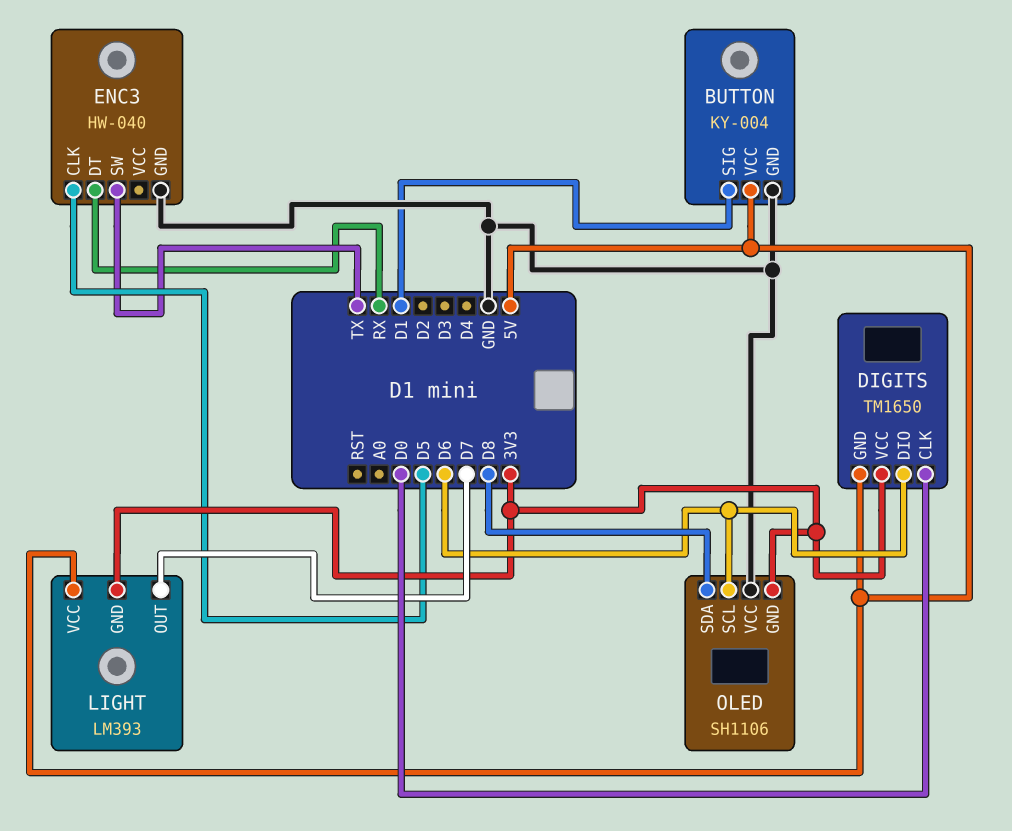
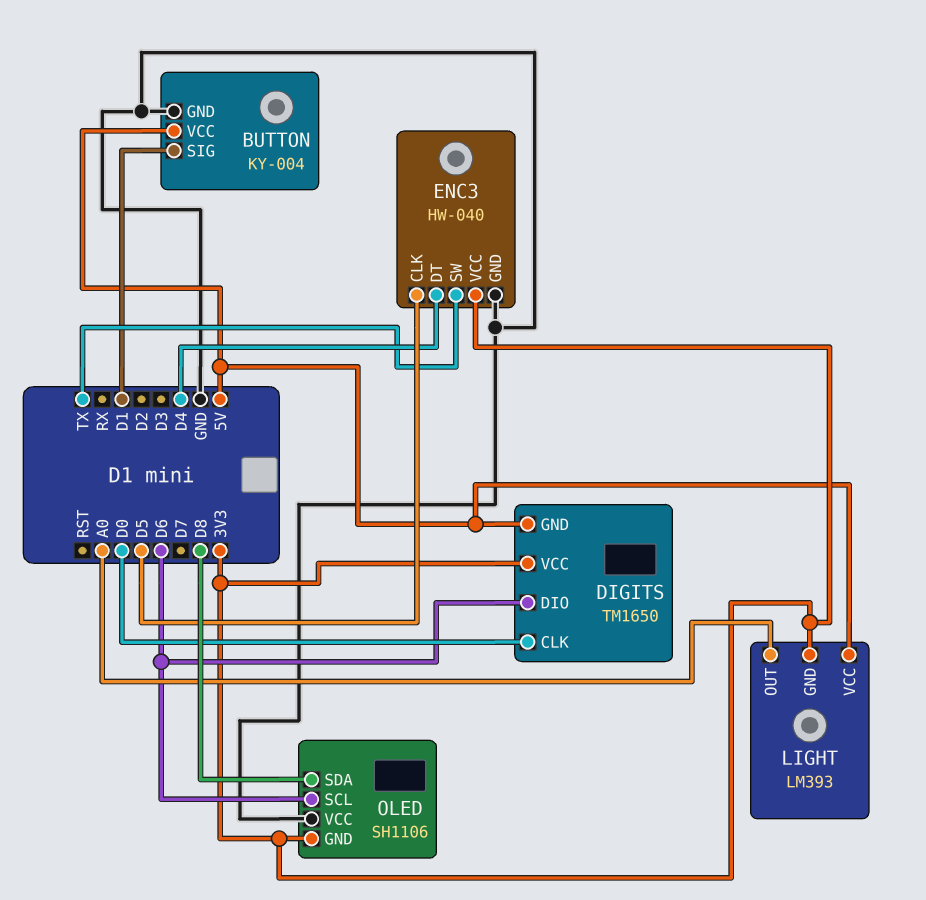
ENC3 pin DT: RX -> D4
ENC3 pin VCC: none -> 3V3
LIGHT pin OUT: D7 -> A0

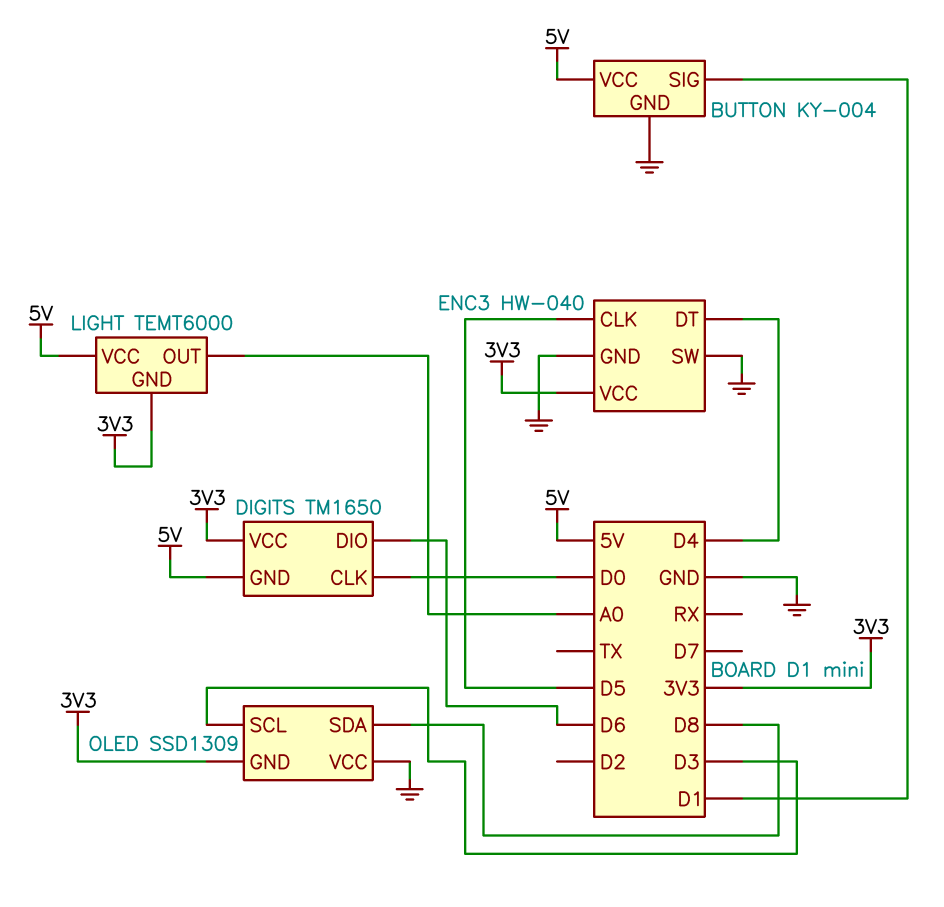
ENC3 pin SW: TX -> GND
LIGHT: LM393 -> TEMT6000
OLED: SH1106 -> SSD1309
OLED pin SCL: D6 -> D3

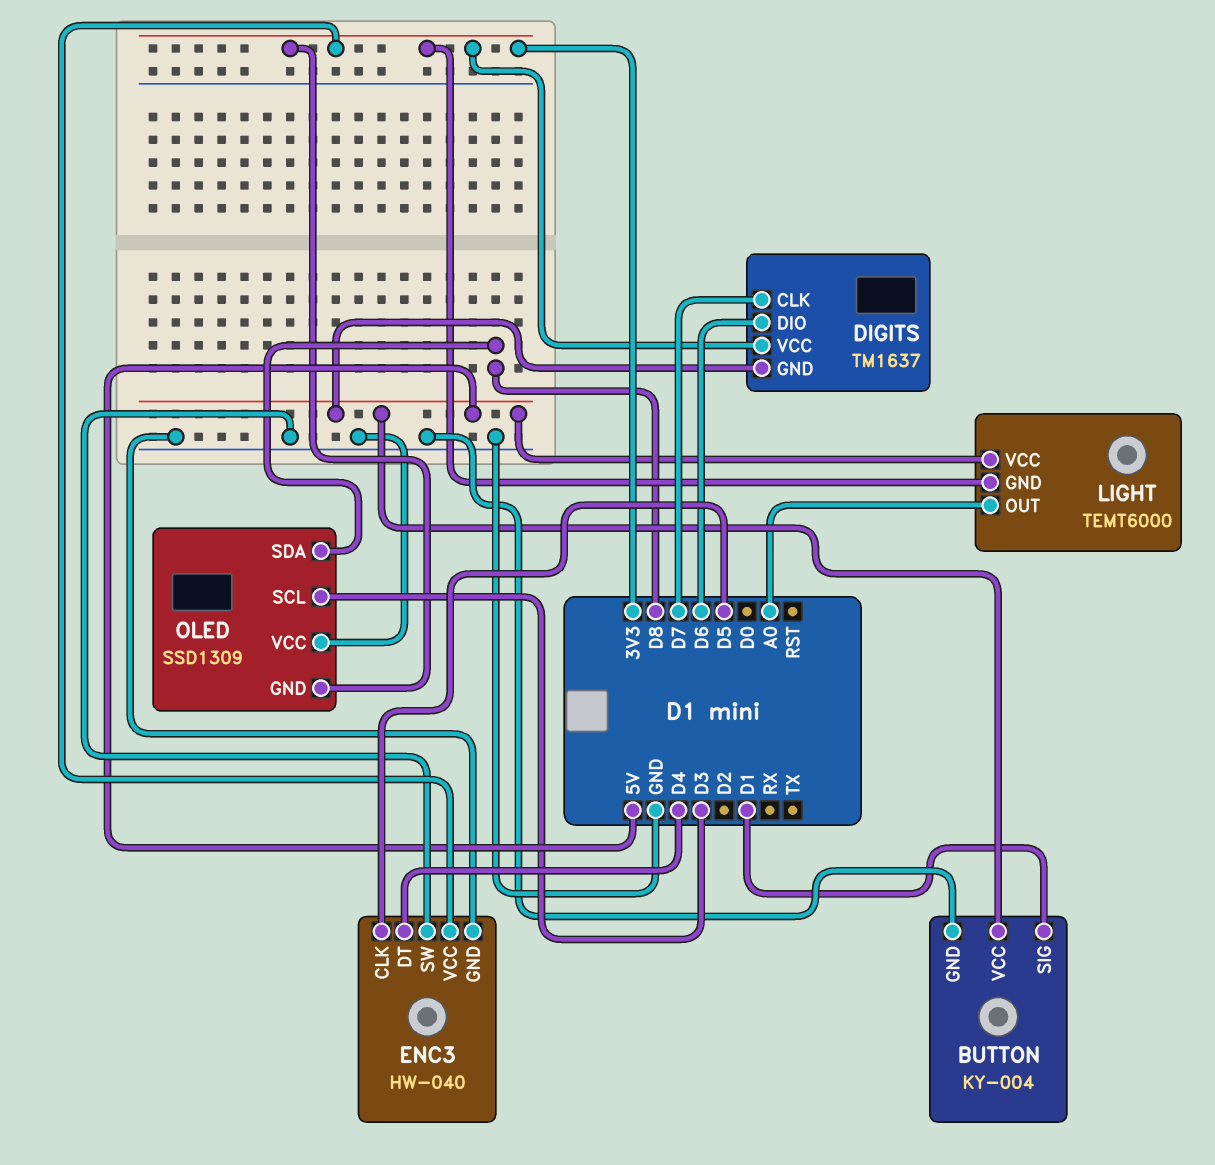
DIGITS: TM1650 -> TM1637
DIGITS pin CLK: D0 -> D7

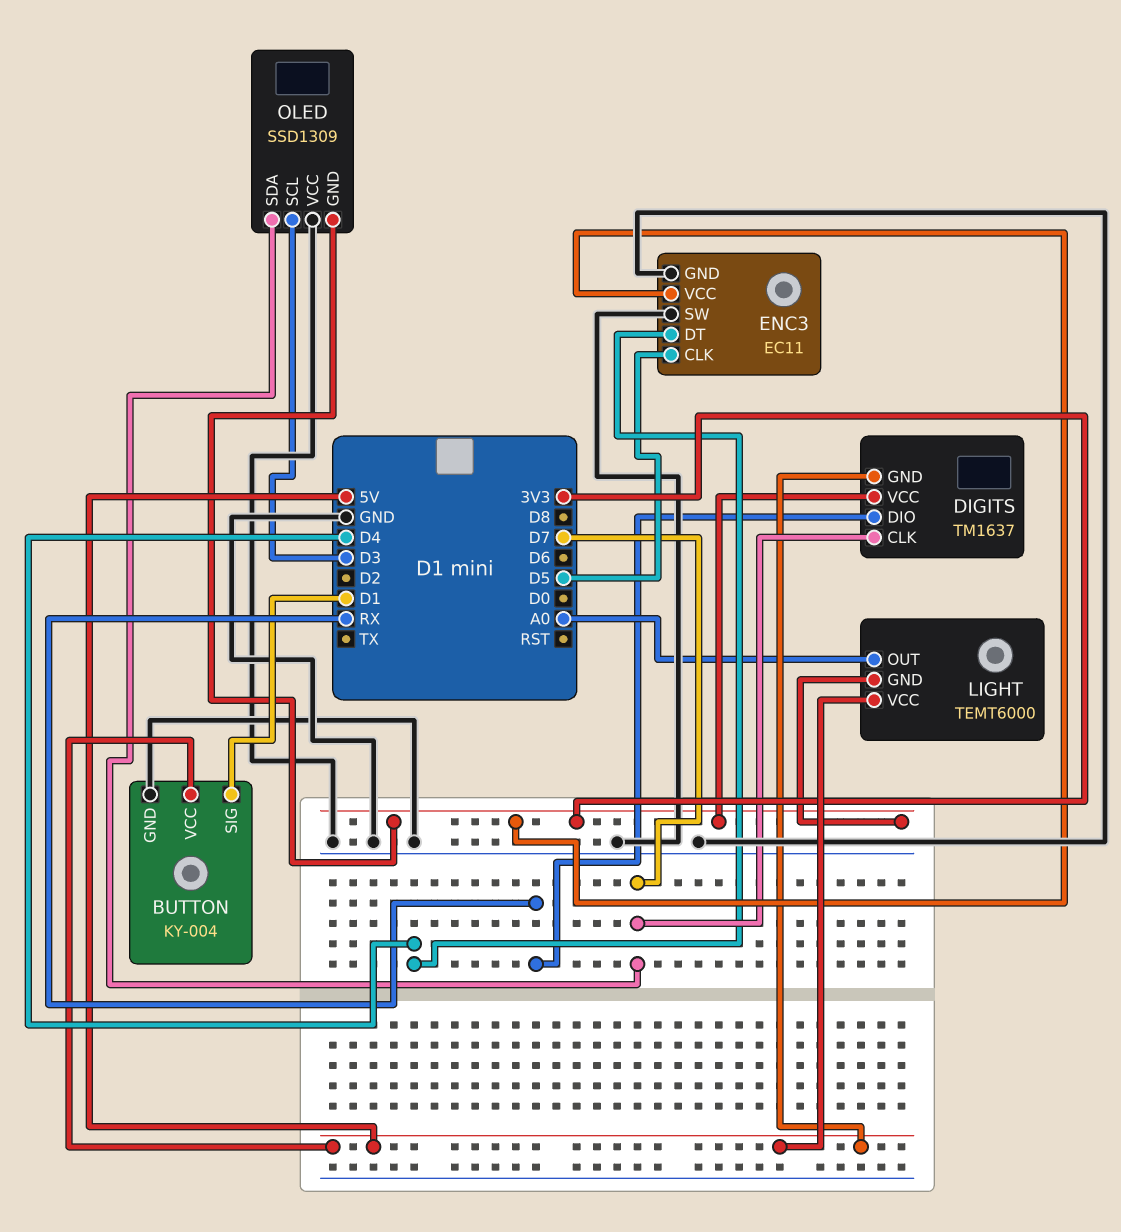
DIGITS pin DIO: D6 -> RX
ENC3: HW-040 -> EC11
OLED pin SDA: D8 -> D7

